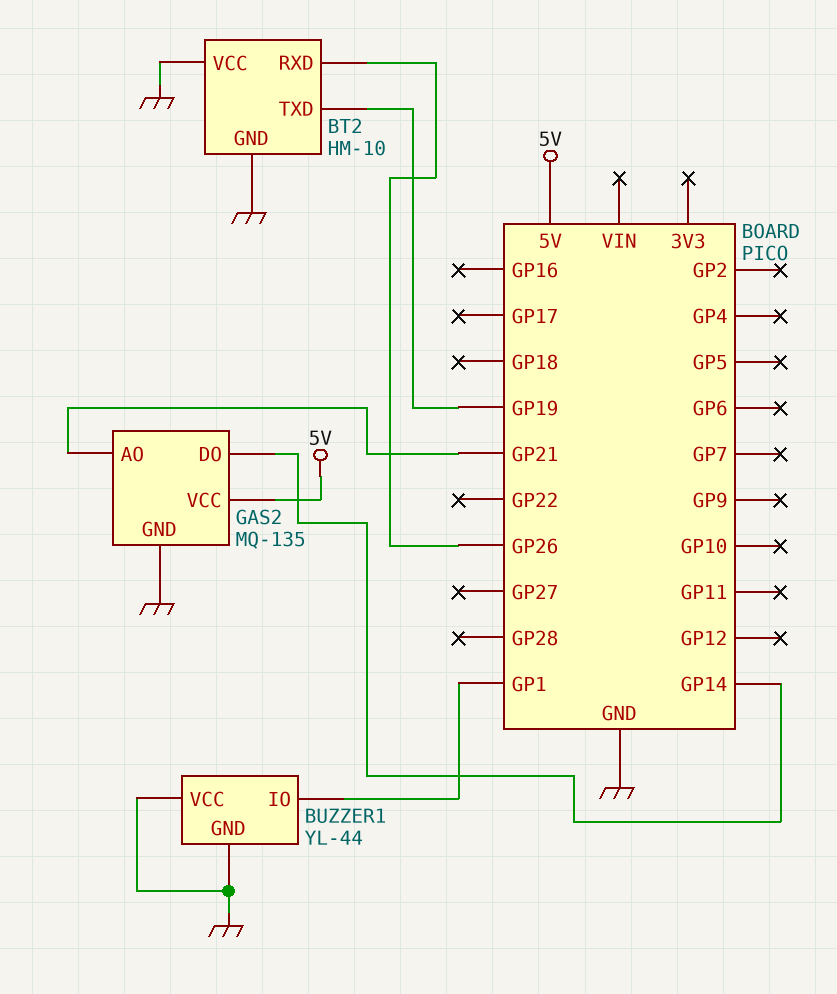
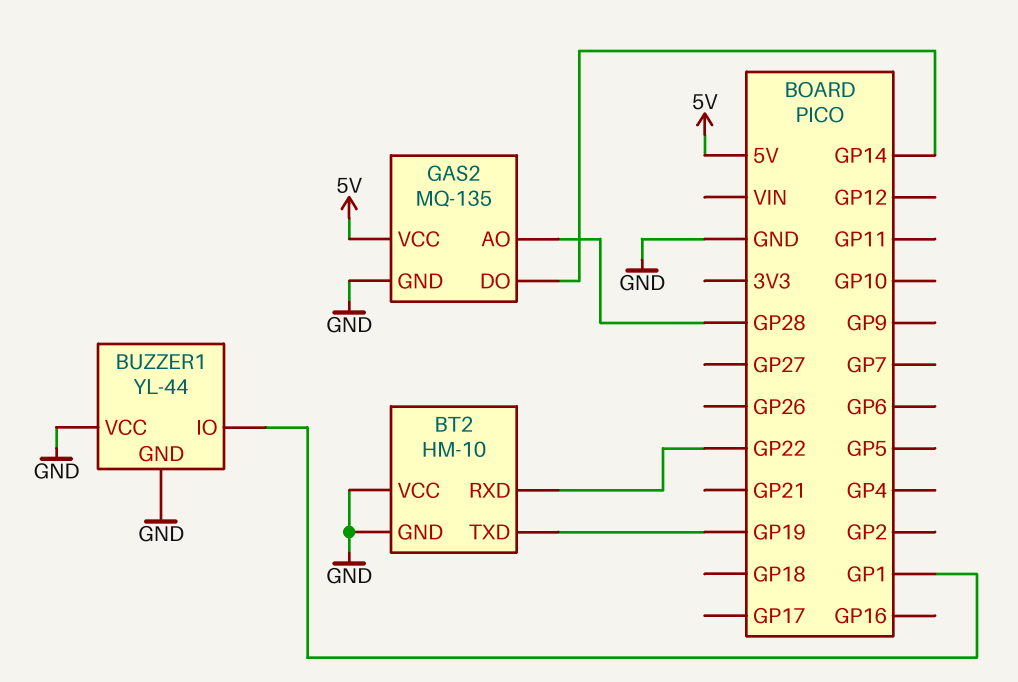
BT2 pin RXD: GP26 -> GP22
GAS2 pin AO: GP21 -> GP28

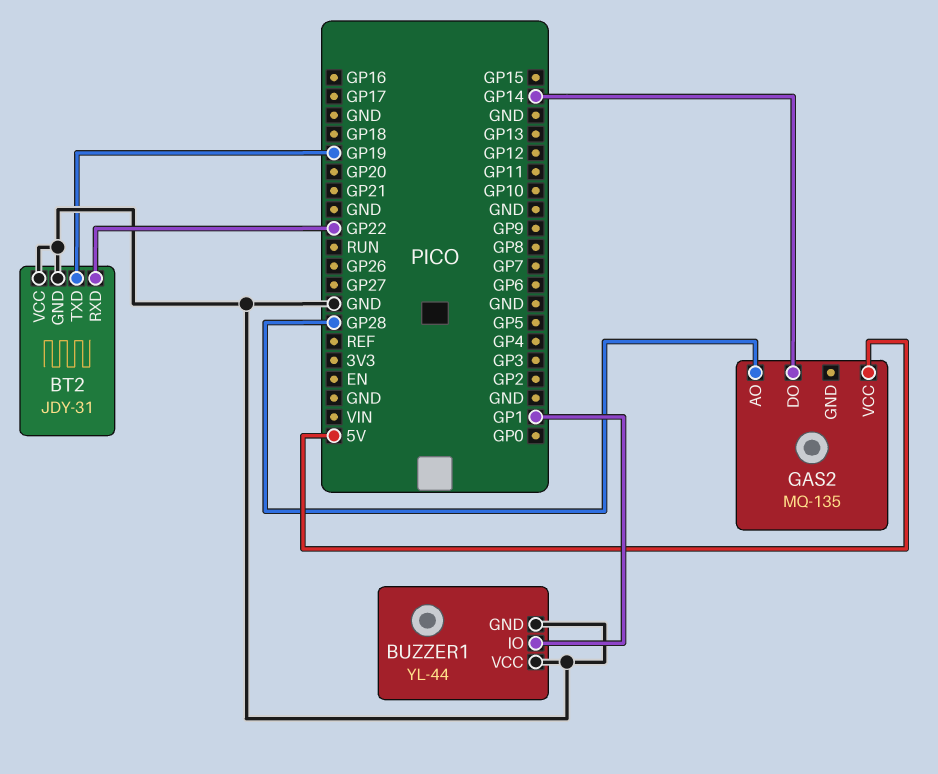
BT2: HM-10 -> JDY-31
GAS2 pin GND: GND -> none

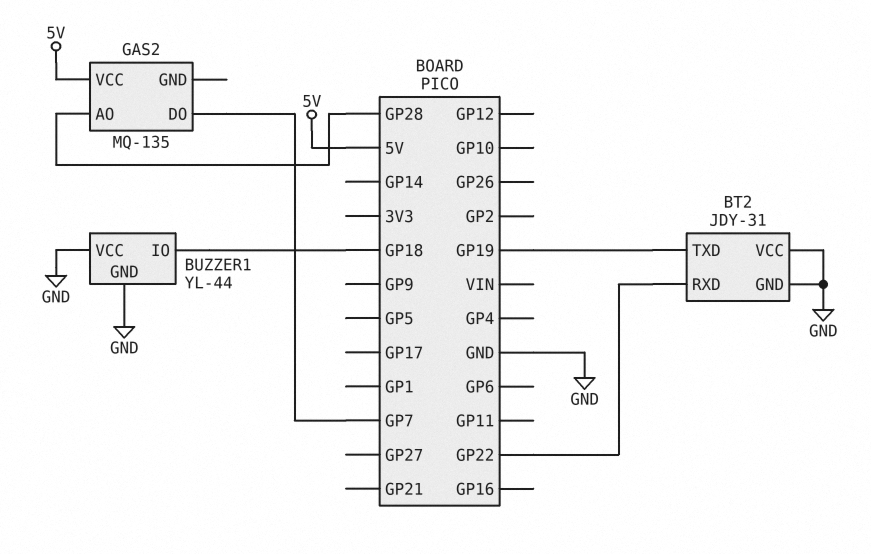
BUZZER1 pin IO: GP1 -> GP18
GAS2 pin DO: GP14 -> GP7

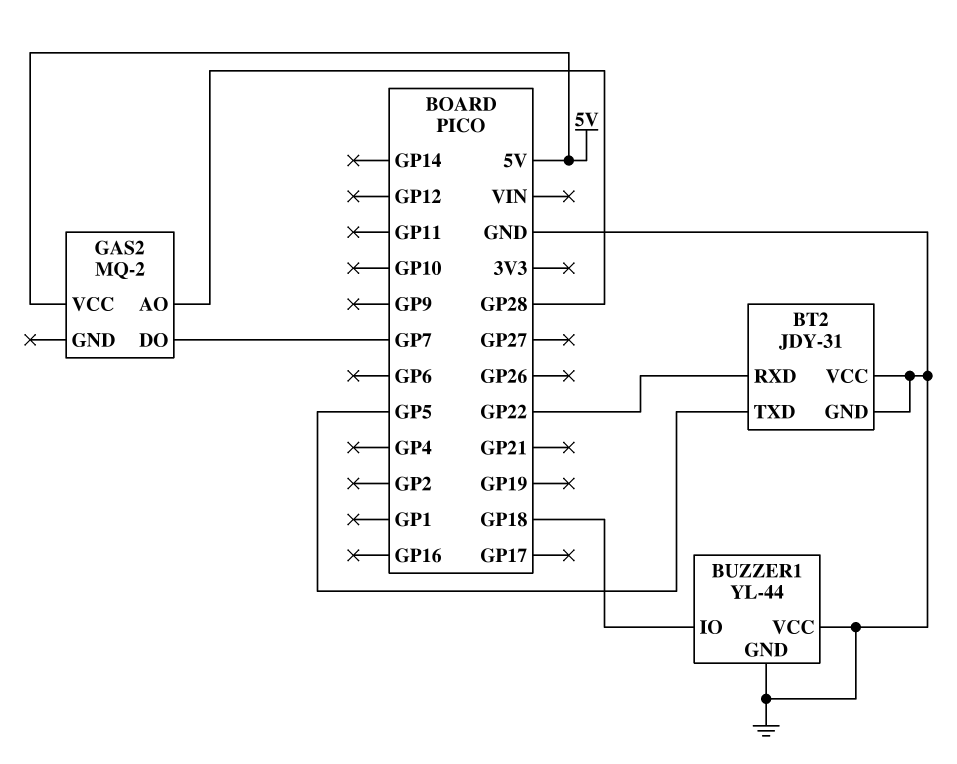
BT2 pin TXD: GP19 -> GP5
GAS2: MQ-135 -> MQ-2

